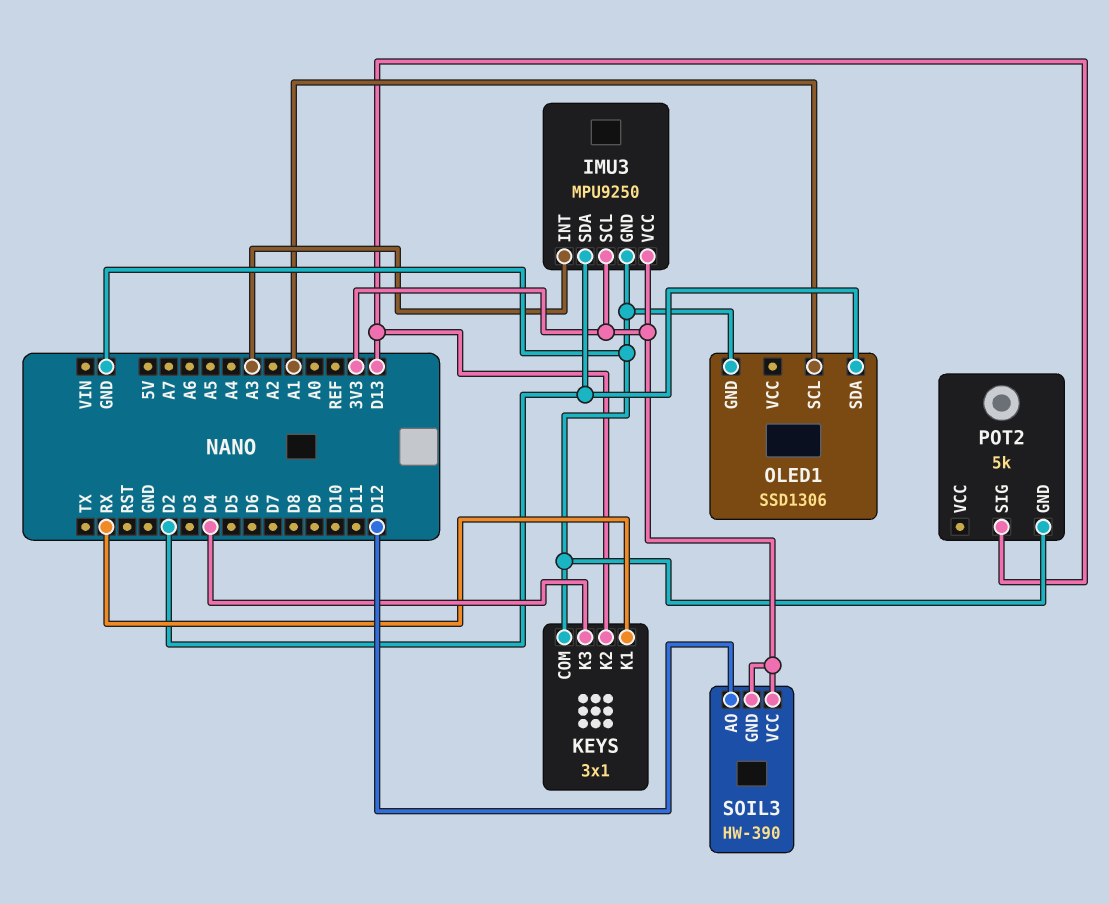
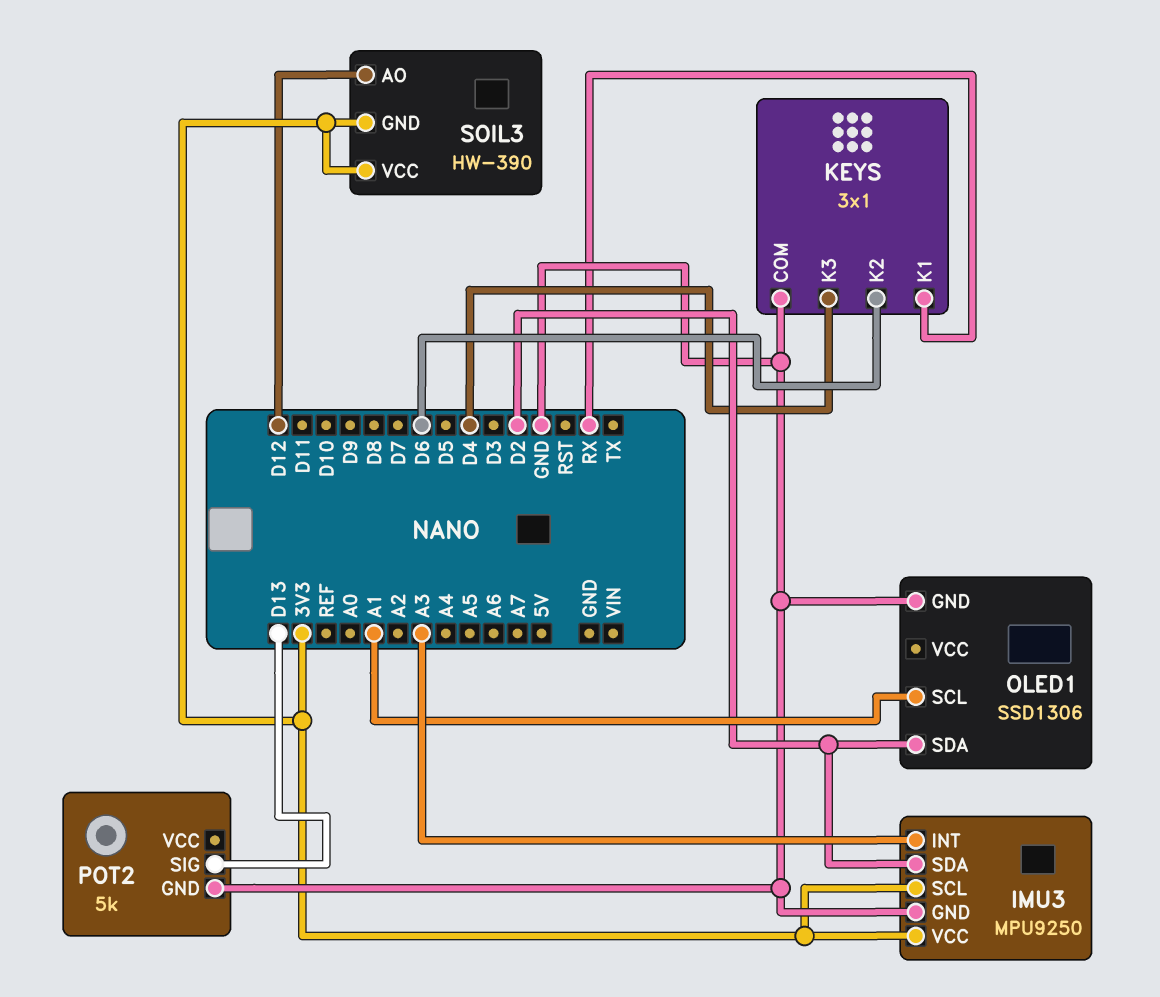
KEYS pin K2: D13 -> D6

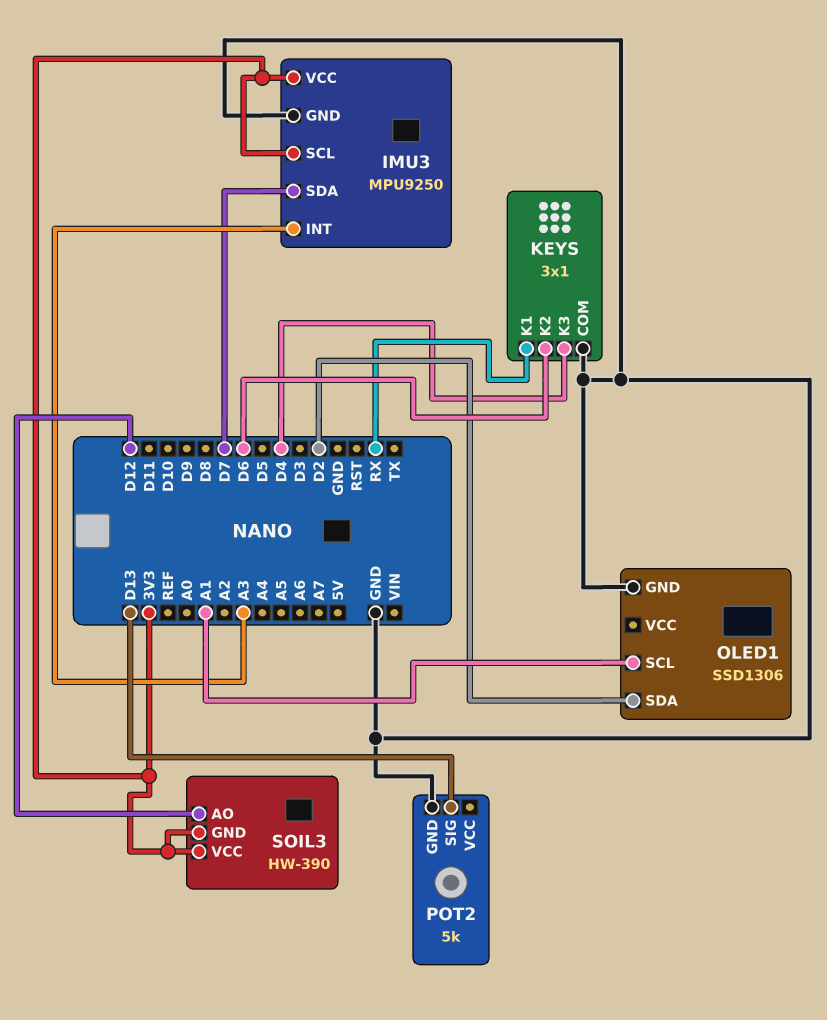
IMU3 pin SDA: D2 -> D7

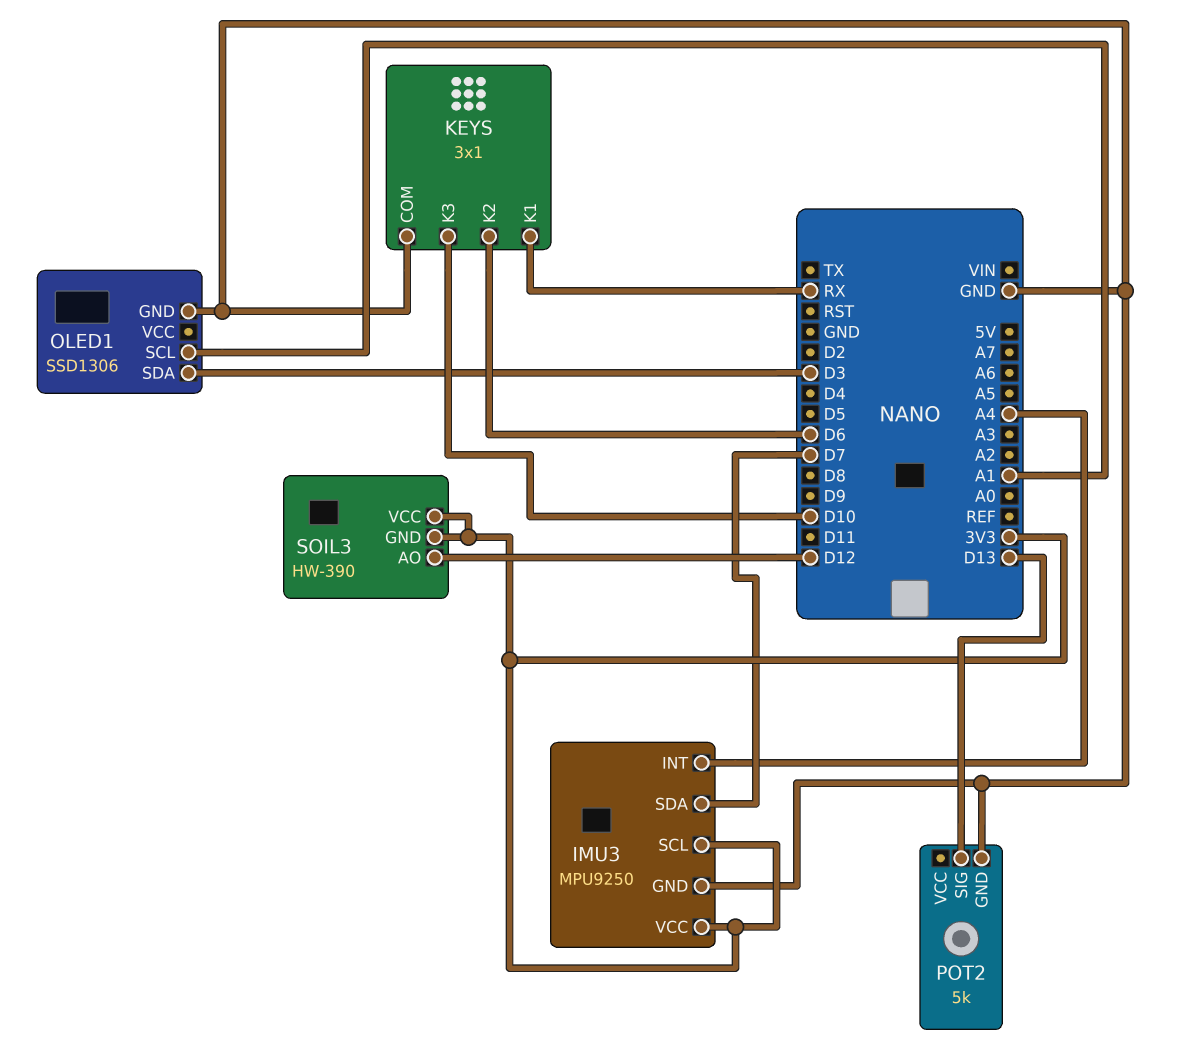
IMU3 pin INT: A3 -> A4
KEYS pin K3: D4 -> D10
OLED1 pin SDA: D2 -> D3

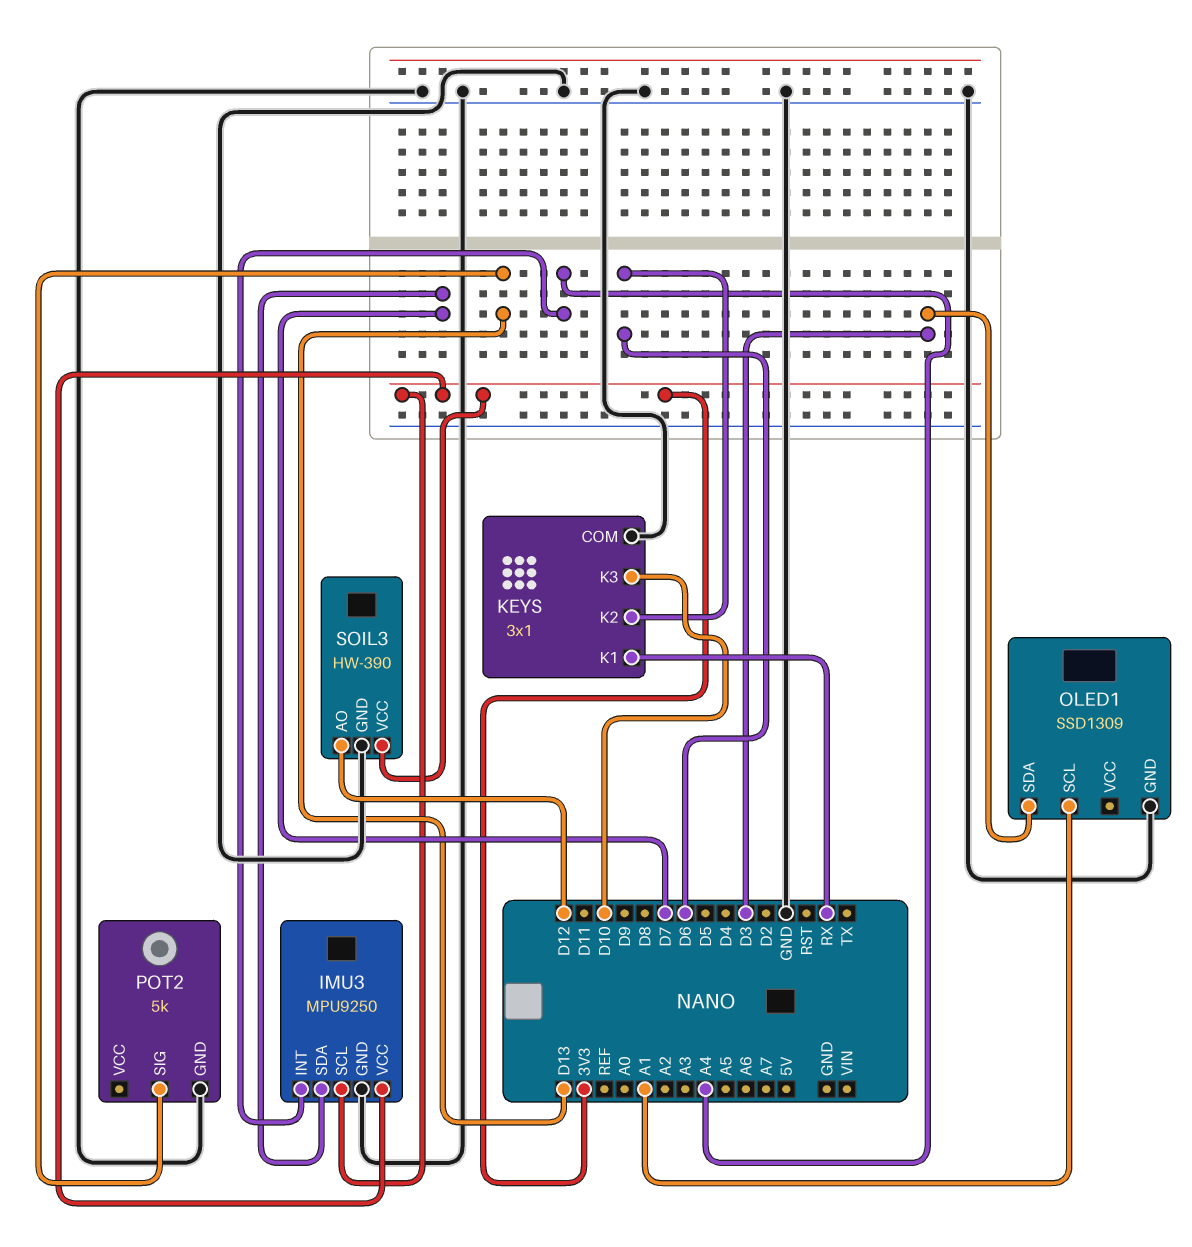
OLED1: SSD1306 -> SSD1309
SOIL3 pin GND: 3V3 -> GND

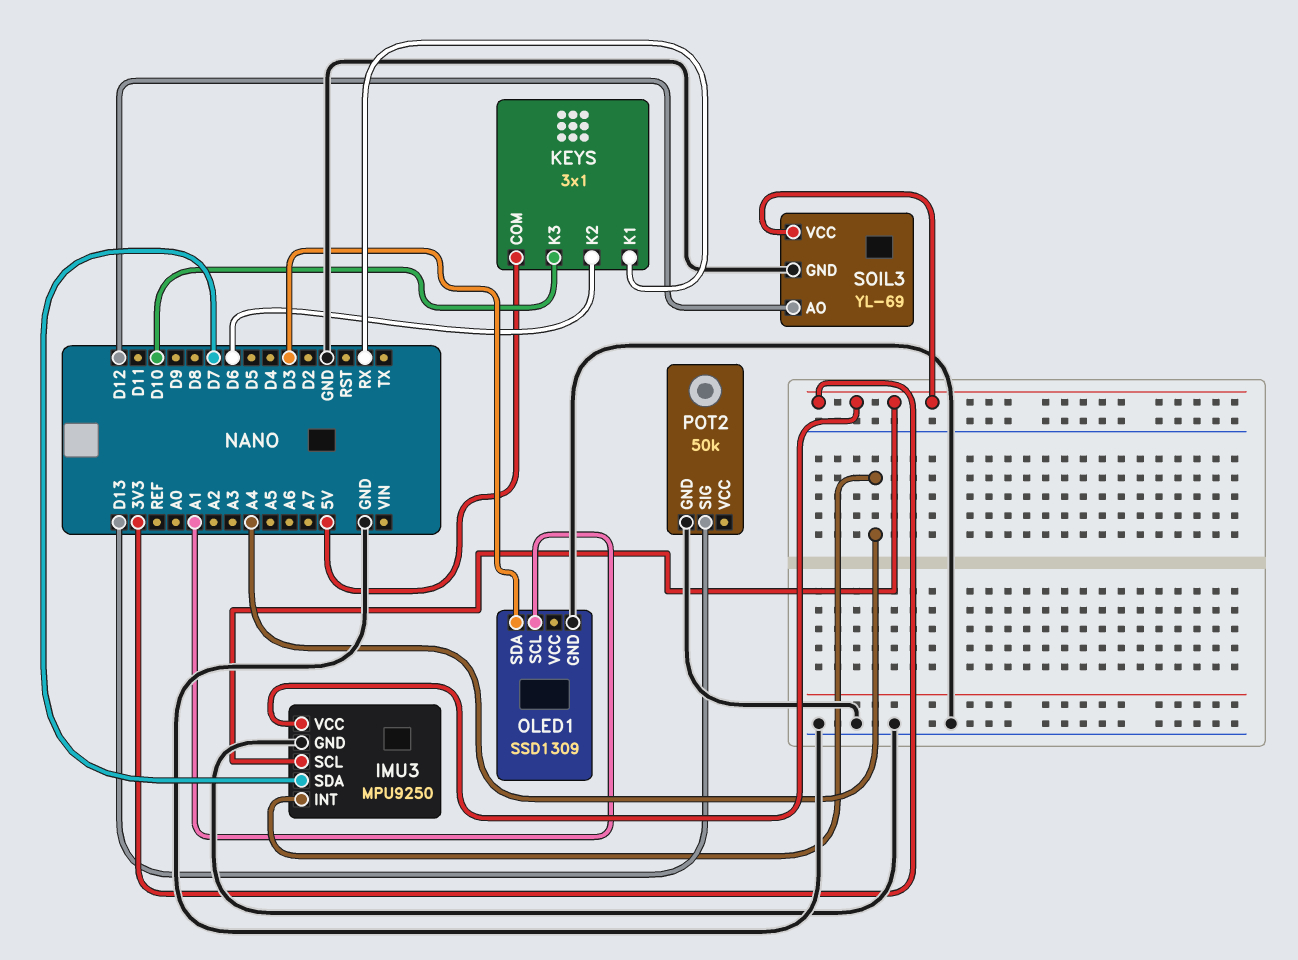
KEYS pin COM: GND -> 5V
POT2: 5k -> 50k
SOIL3: HW-390 -> YL-69

